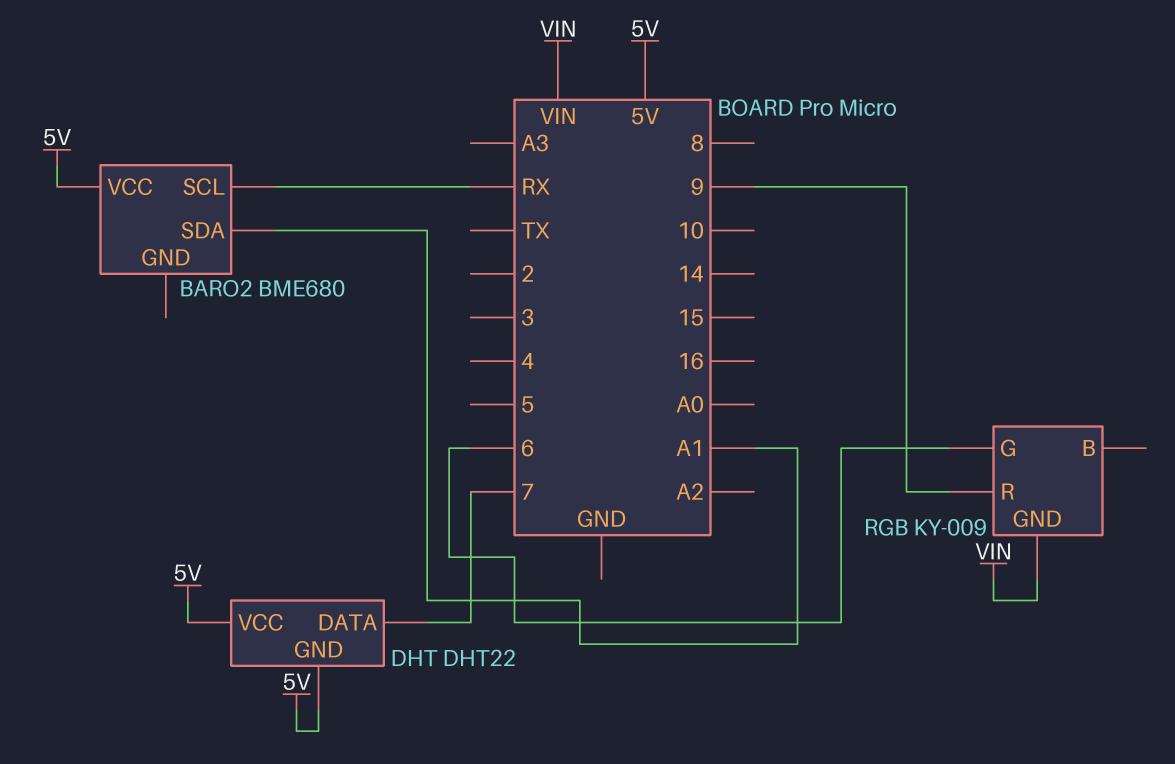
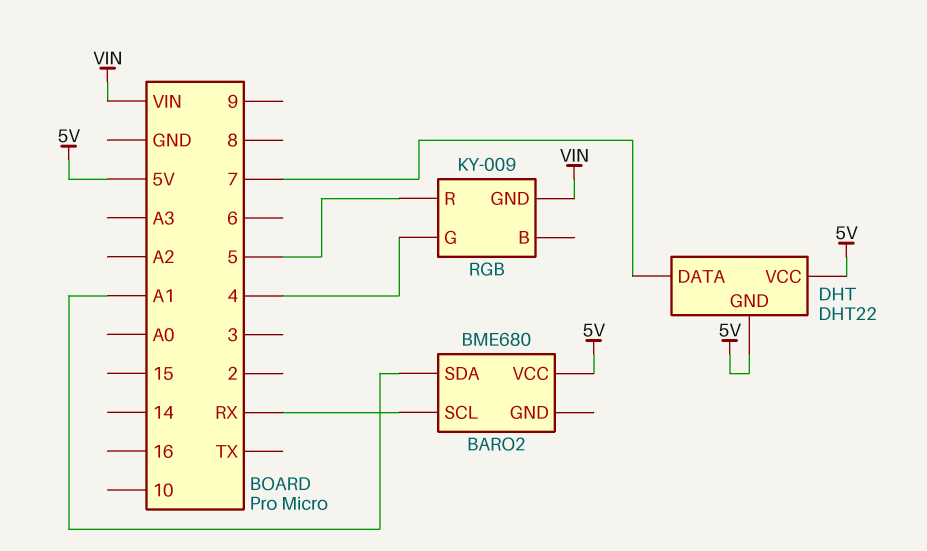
RGB pin G: 6 -> 4
RGB pin R: 9 -> 5

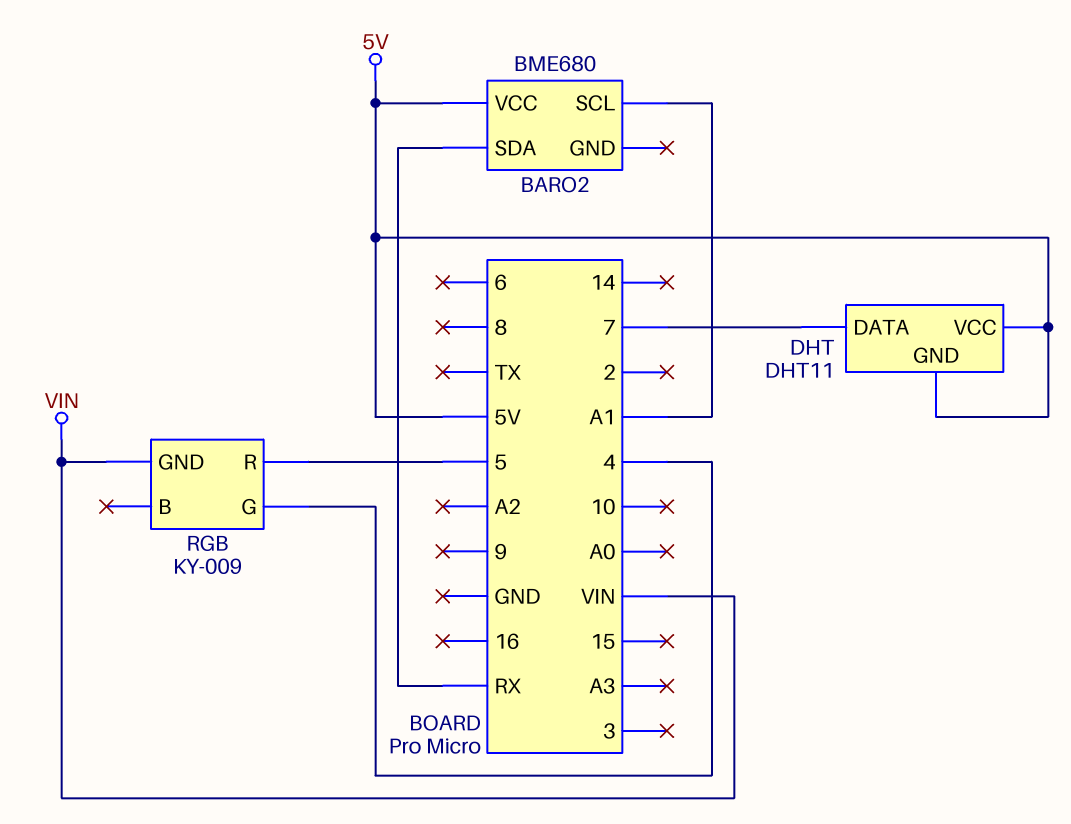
BARO2 pin SCL: RX -> A1
BARO2 pin SDA: A1 -> RX
DHT: DHT22 -> DHT11

